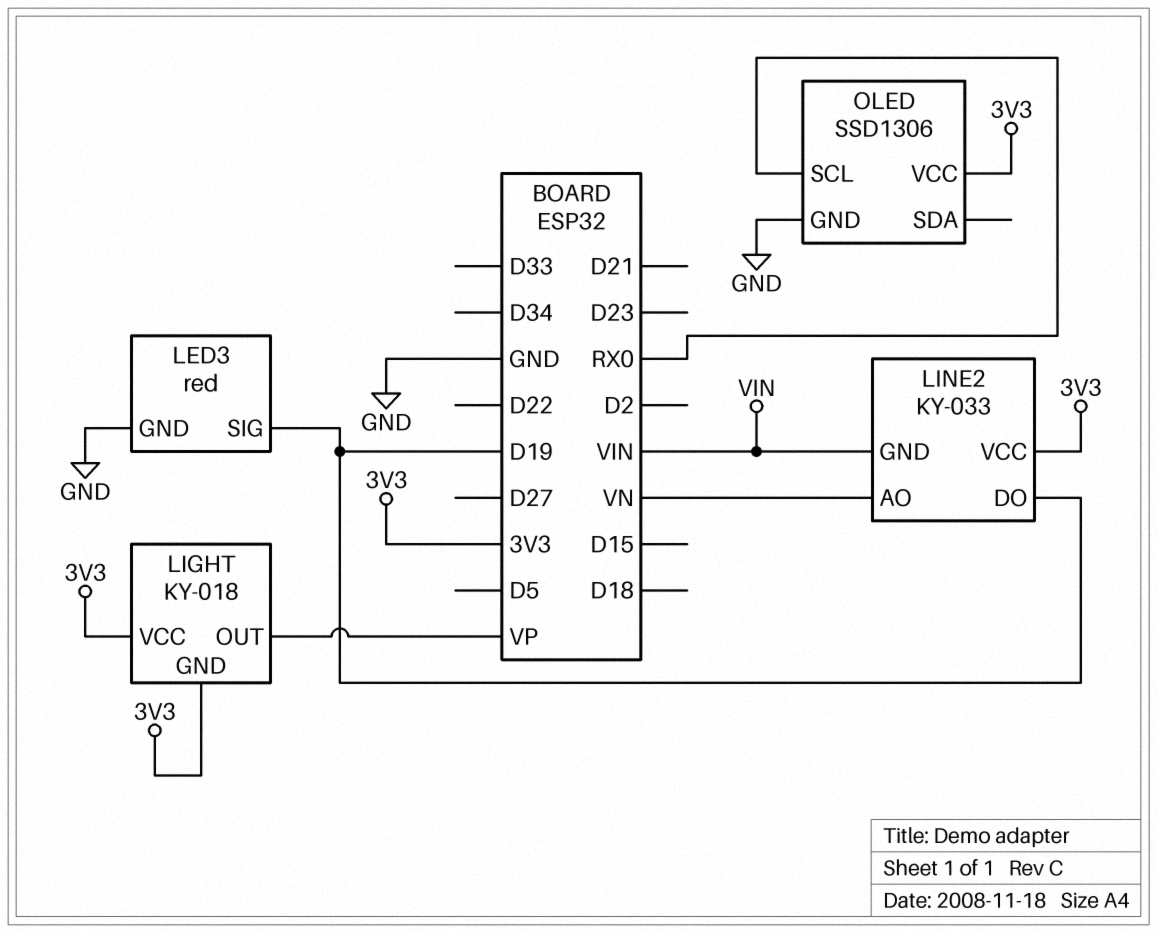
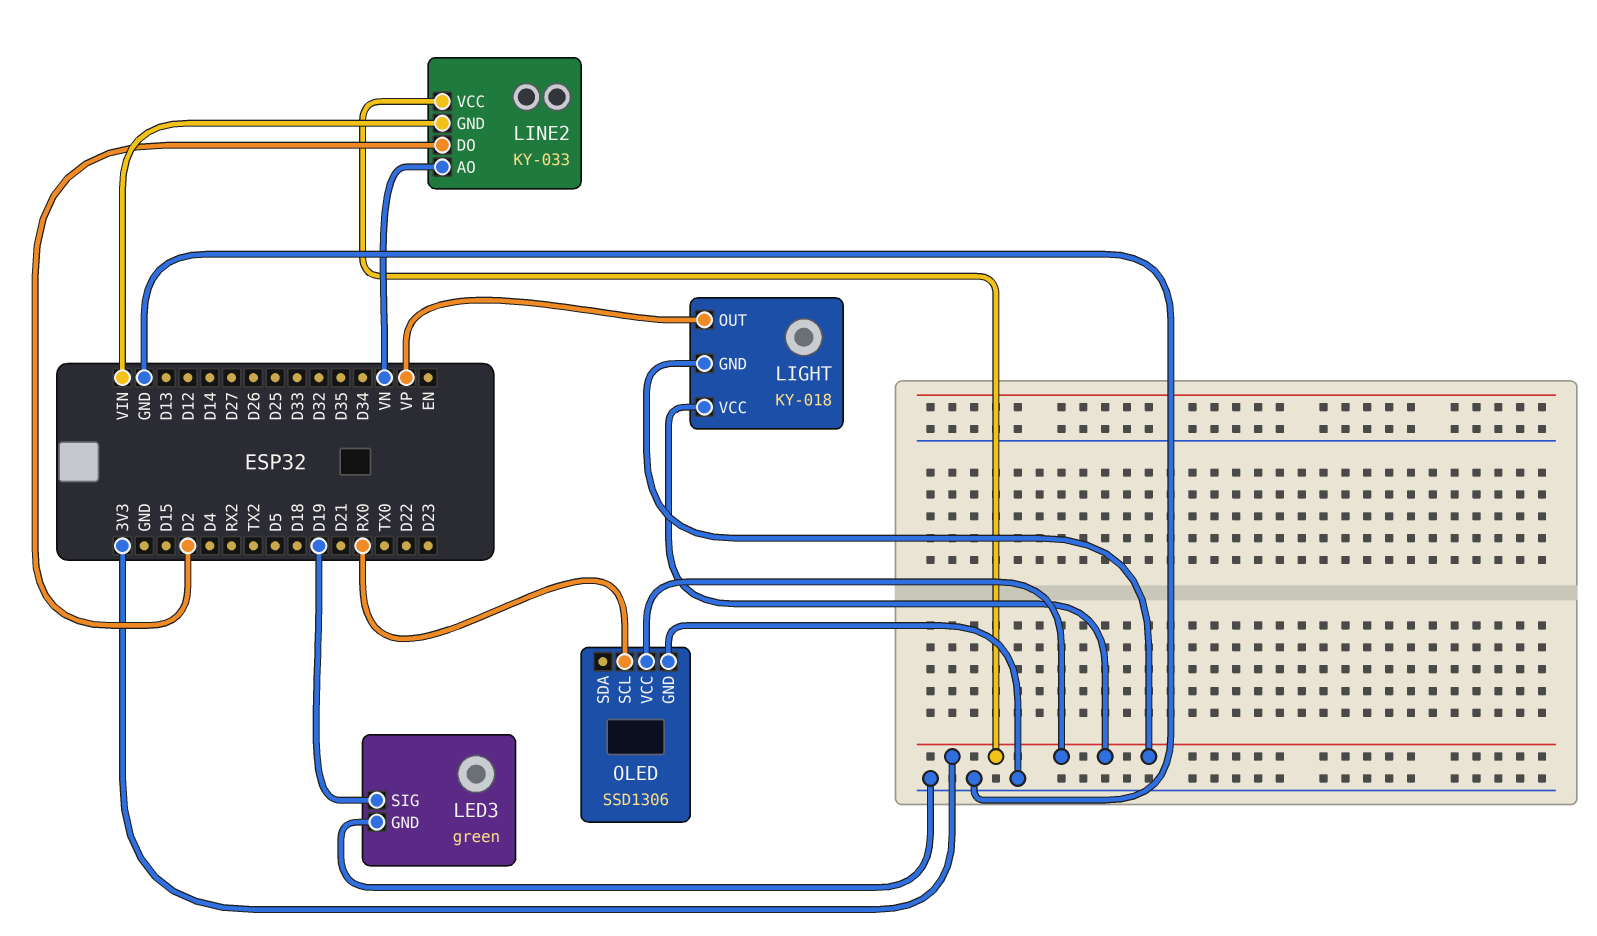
LED3: red -> green
LINE2 pin DO: D19 -> D2

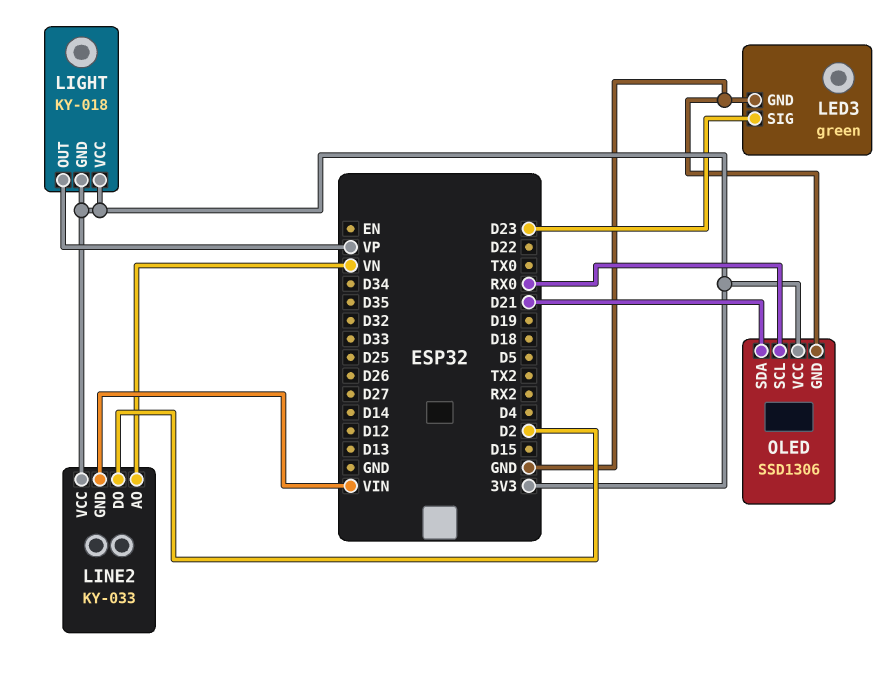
LED3 pin SIG: D19 -> D23
OLED pin SDA: none -> D21

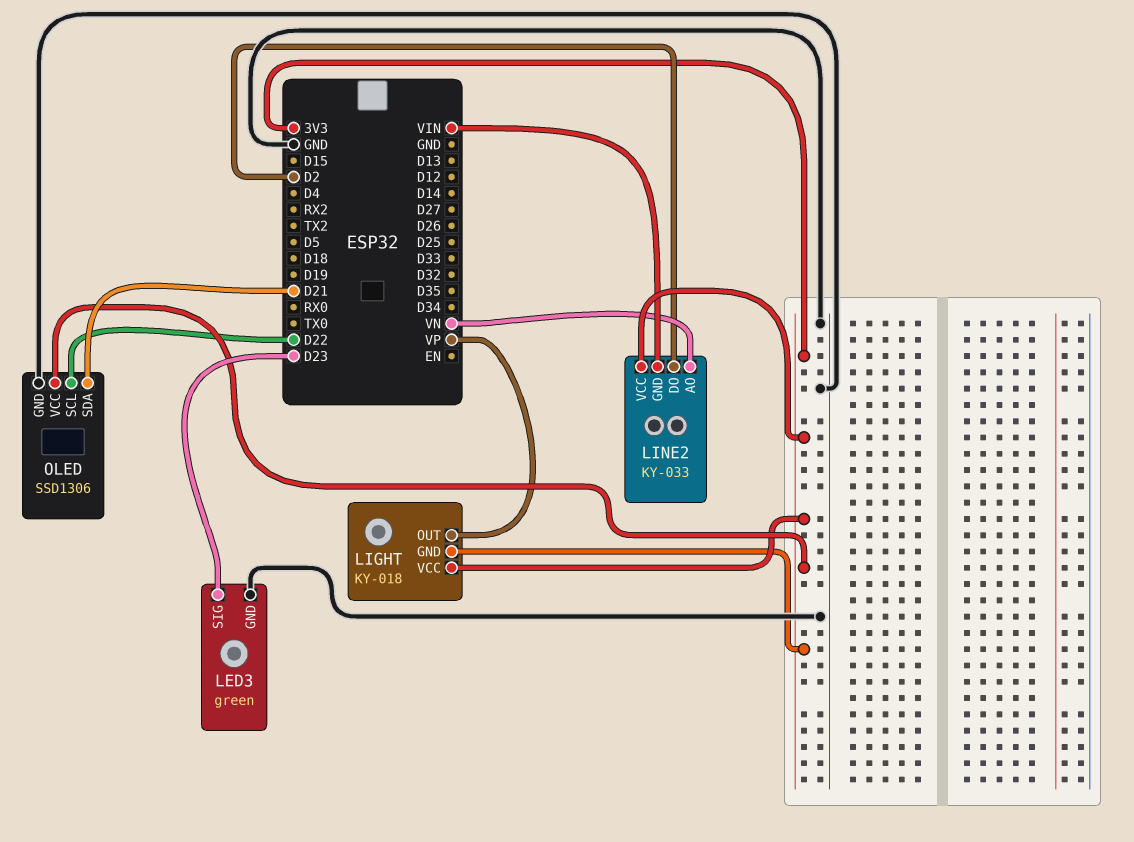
OLED pin SCL: RX0 -> D22

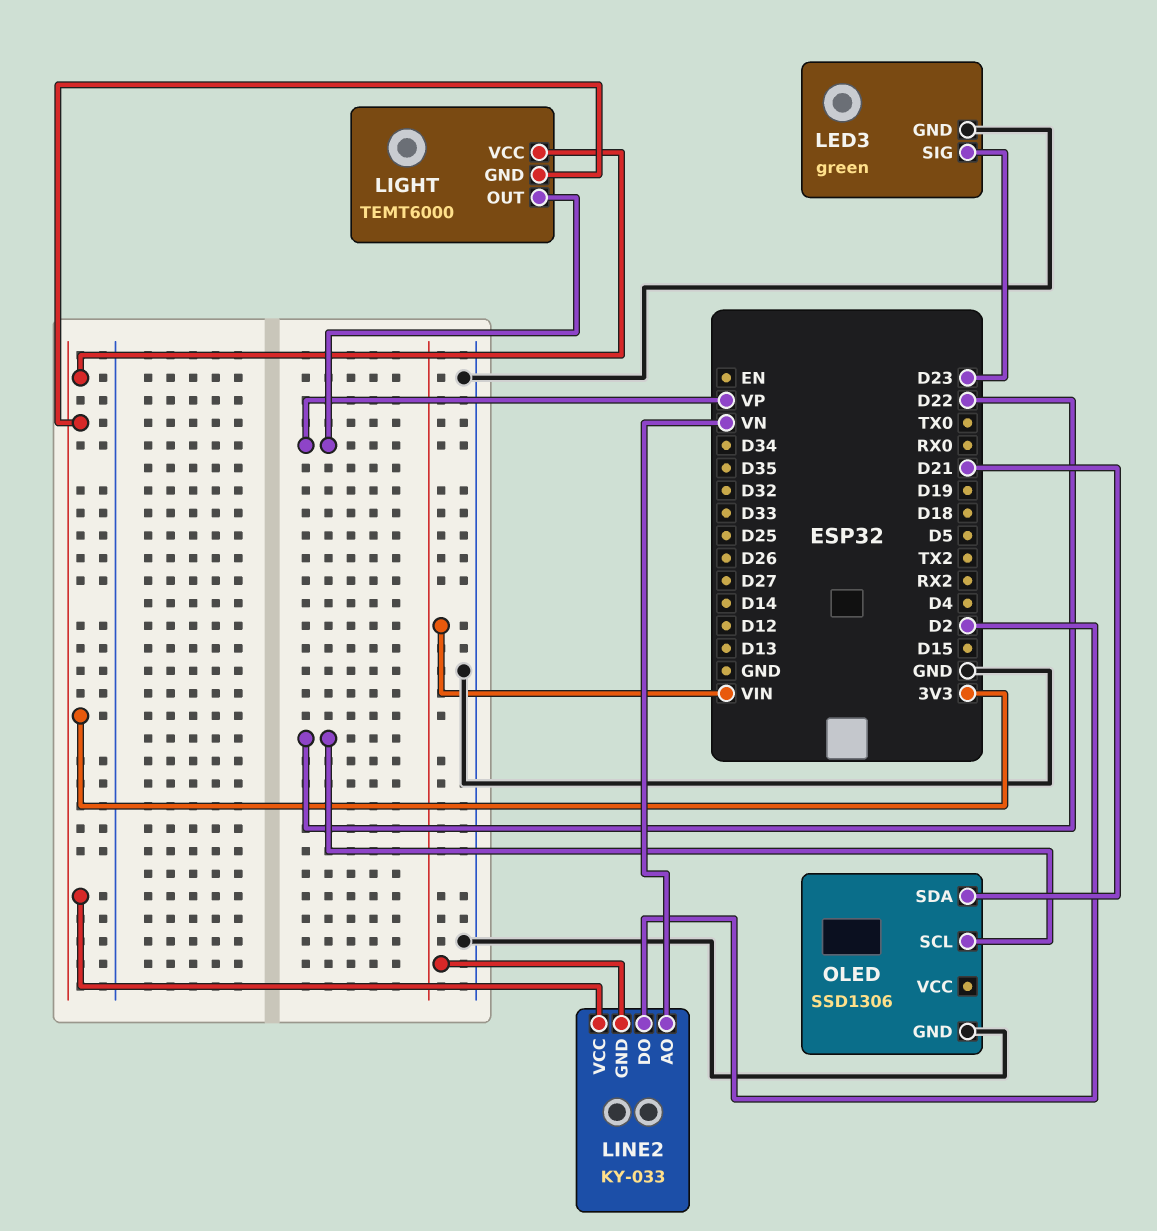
LIGHT: KY-018 -> TEMT6000
OLED pin VCC: 3V3 -> none

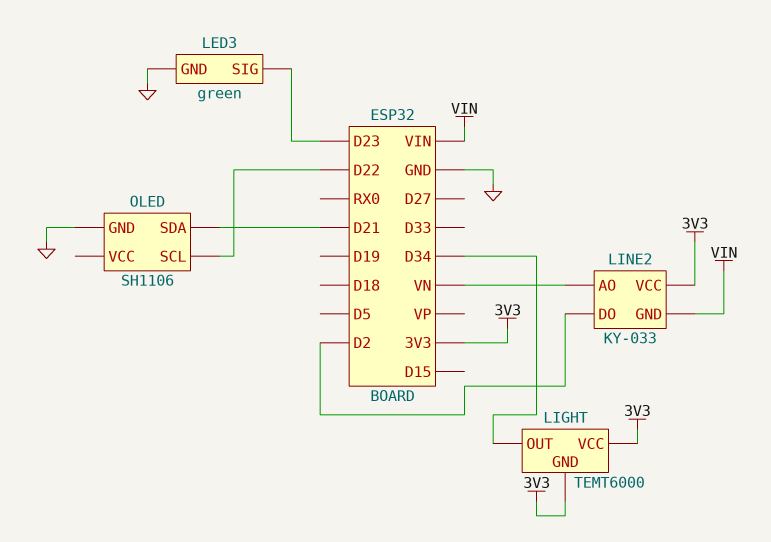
LIGHT pin OUT: VP -> D34
OLED: SSD1306 -> SH1106

